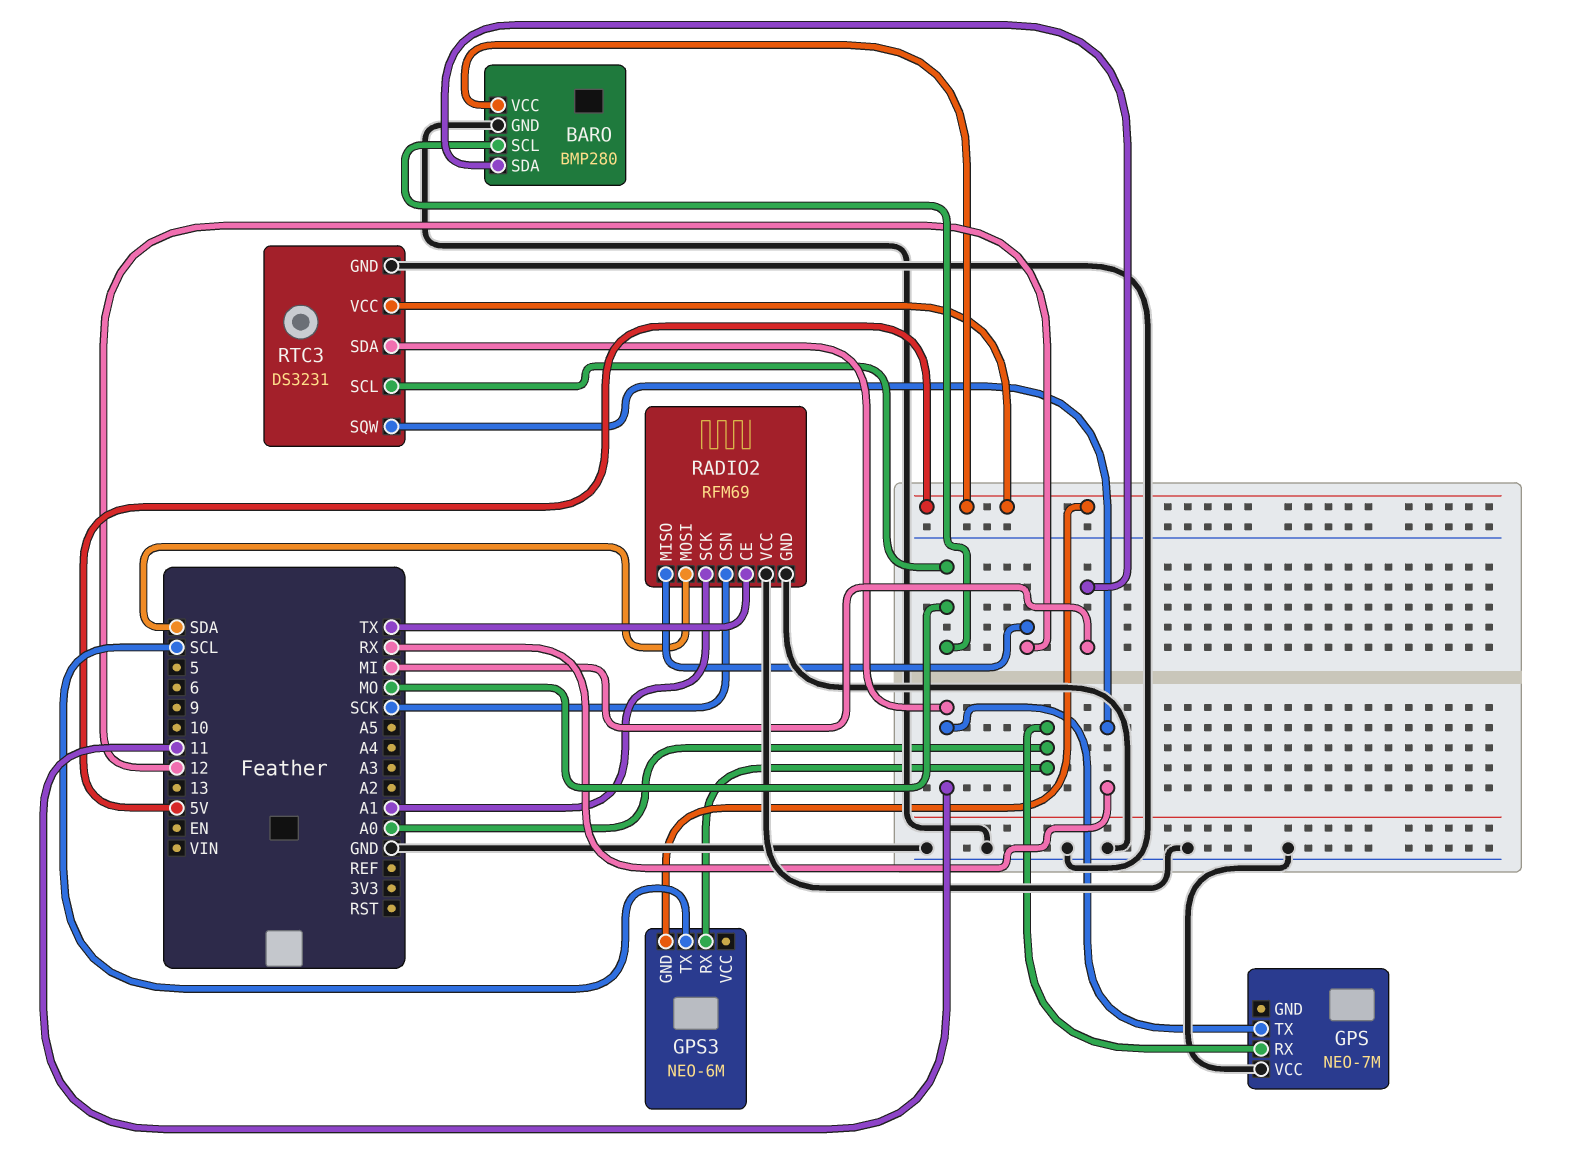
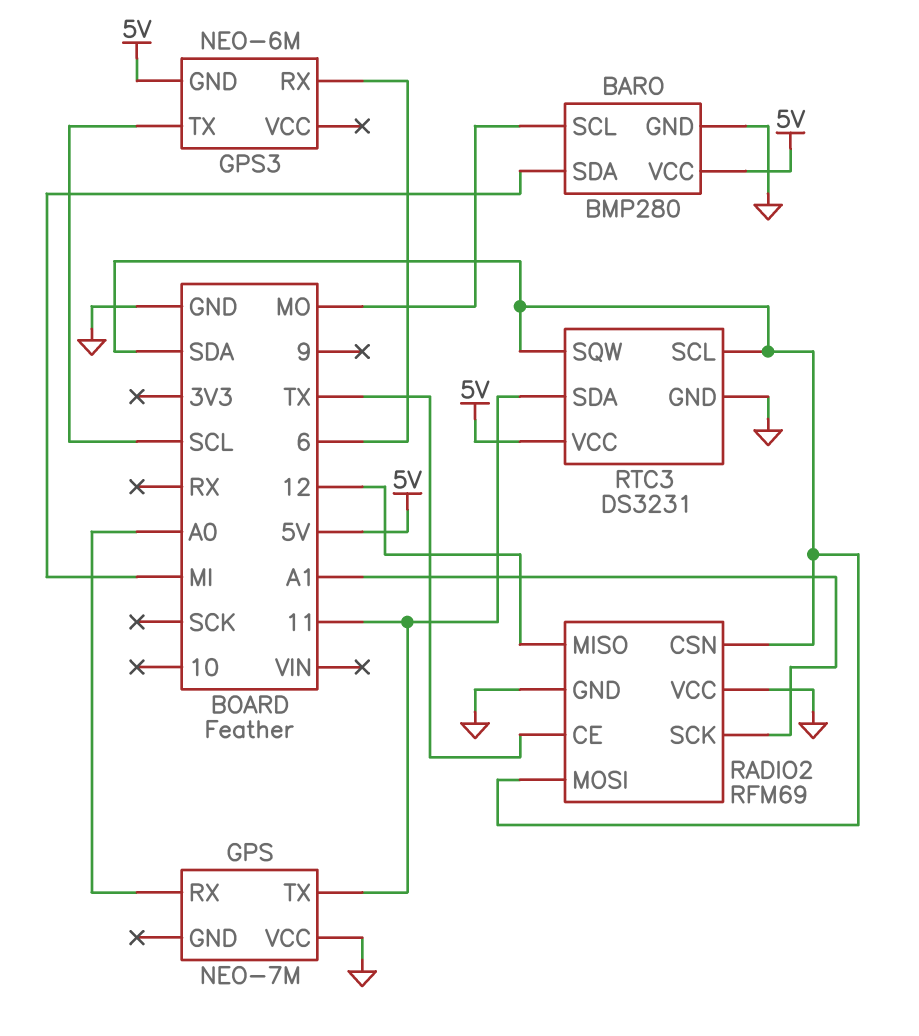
GPS3 pin RX: A0 -> 6
RADIO2 pin CSN: SCK -> SDA
RTC3 pin SCL: MO -> SDA
RTC3 pin SQW: RX -> SDA

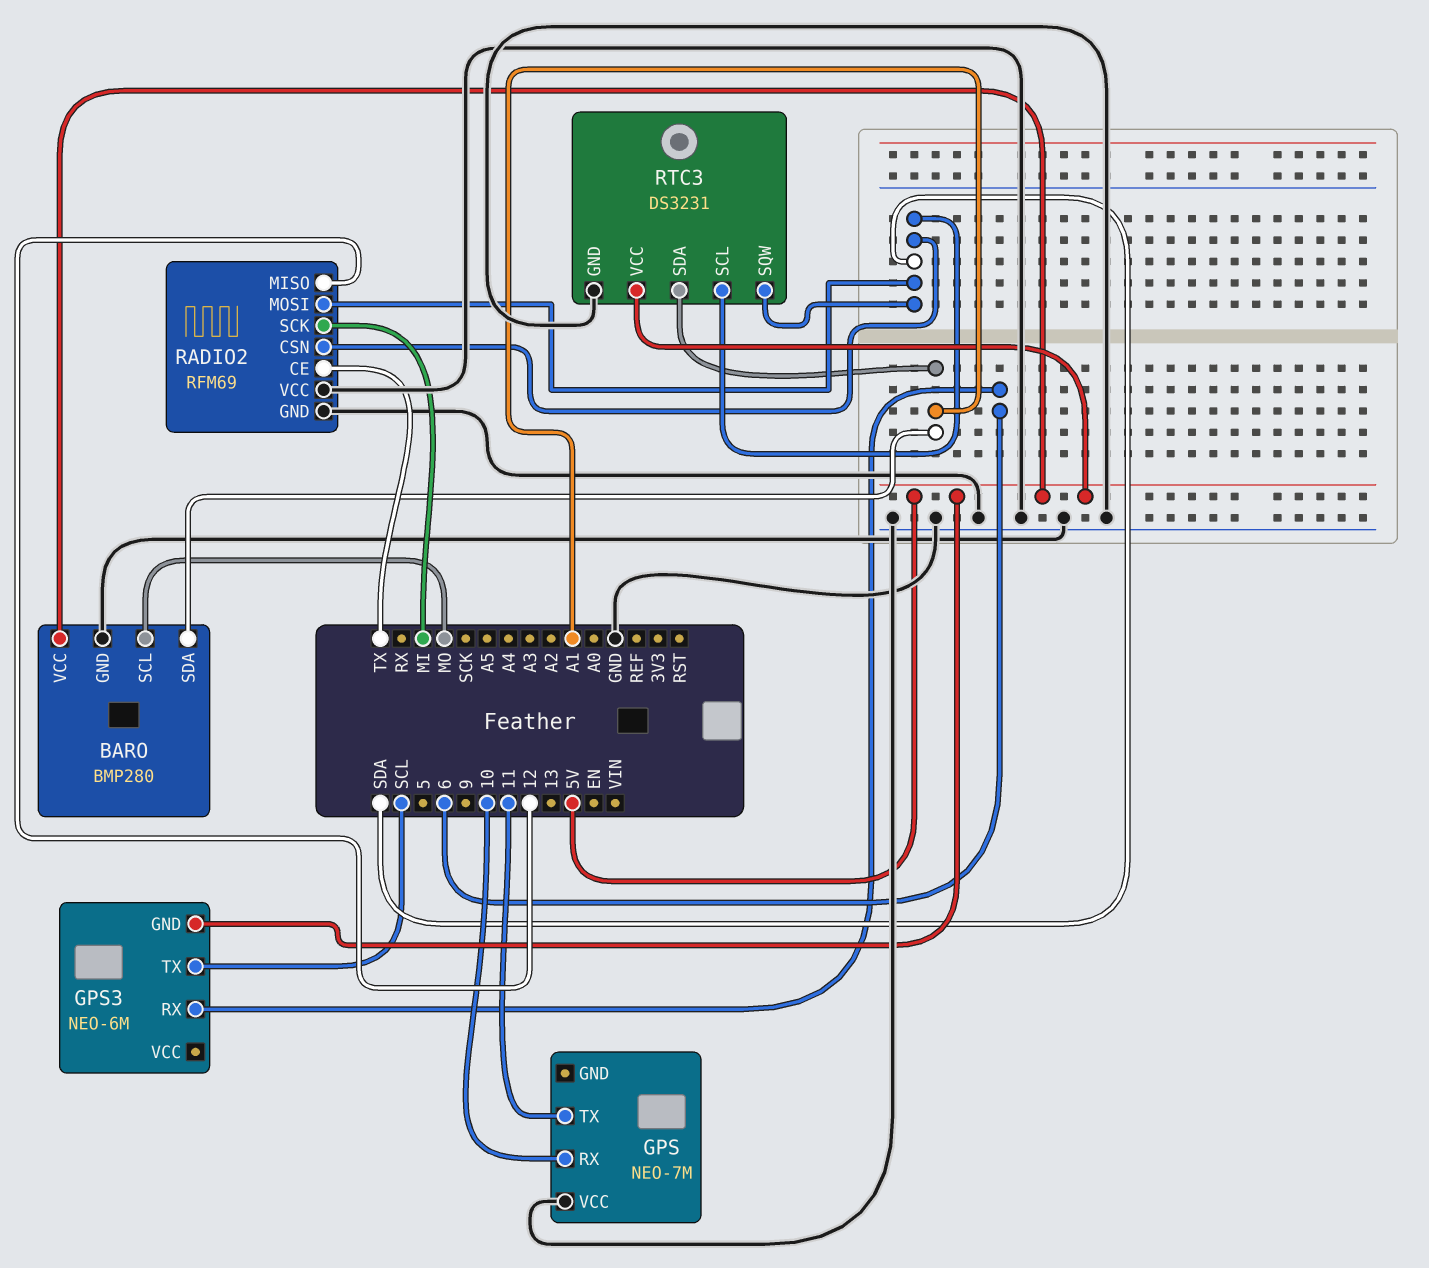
BARO pin SDA: MI -> A1
GPS pin RX: A0 -> 10
RADIO2 pin SCK: A1 -> MI
RTC3 pin SDA: 11 -> A1

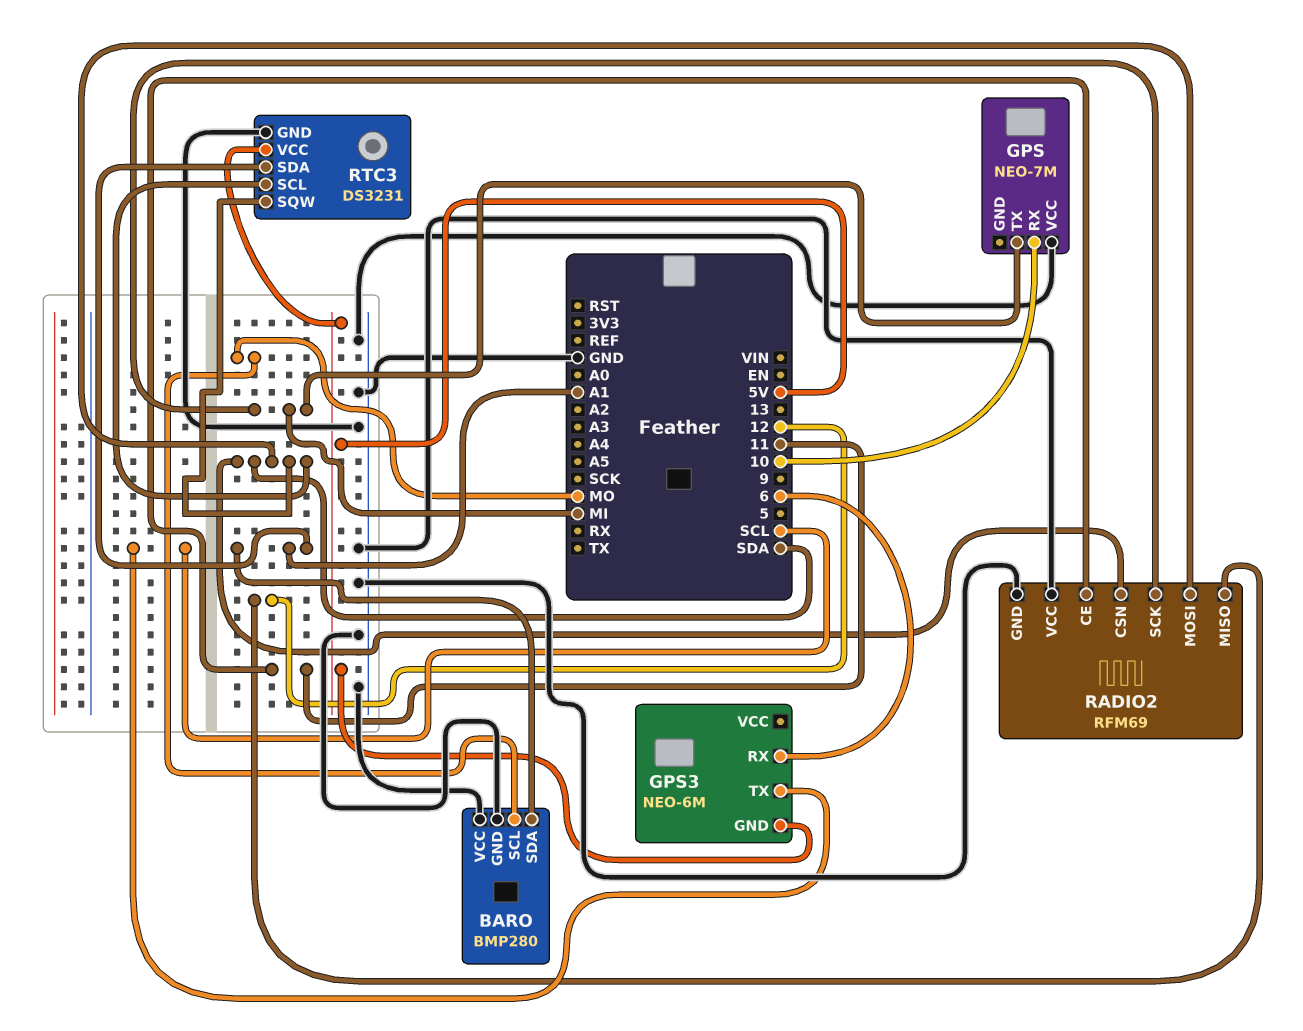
BARO pin VCC: 5V -> GND
GPS pin TX: 11 -> MI
RADIO2 pin CE: TX -> 11

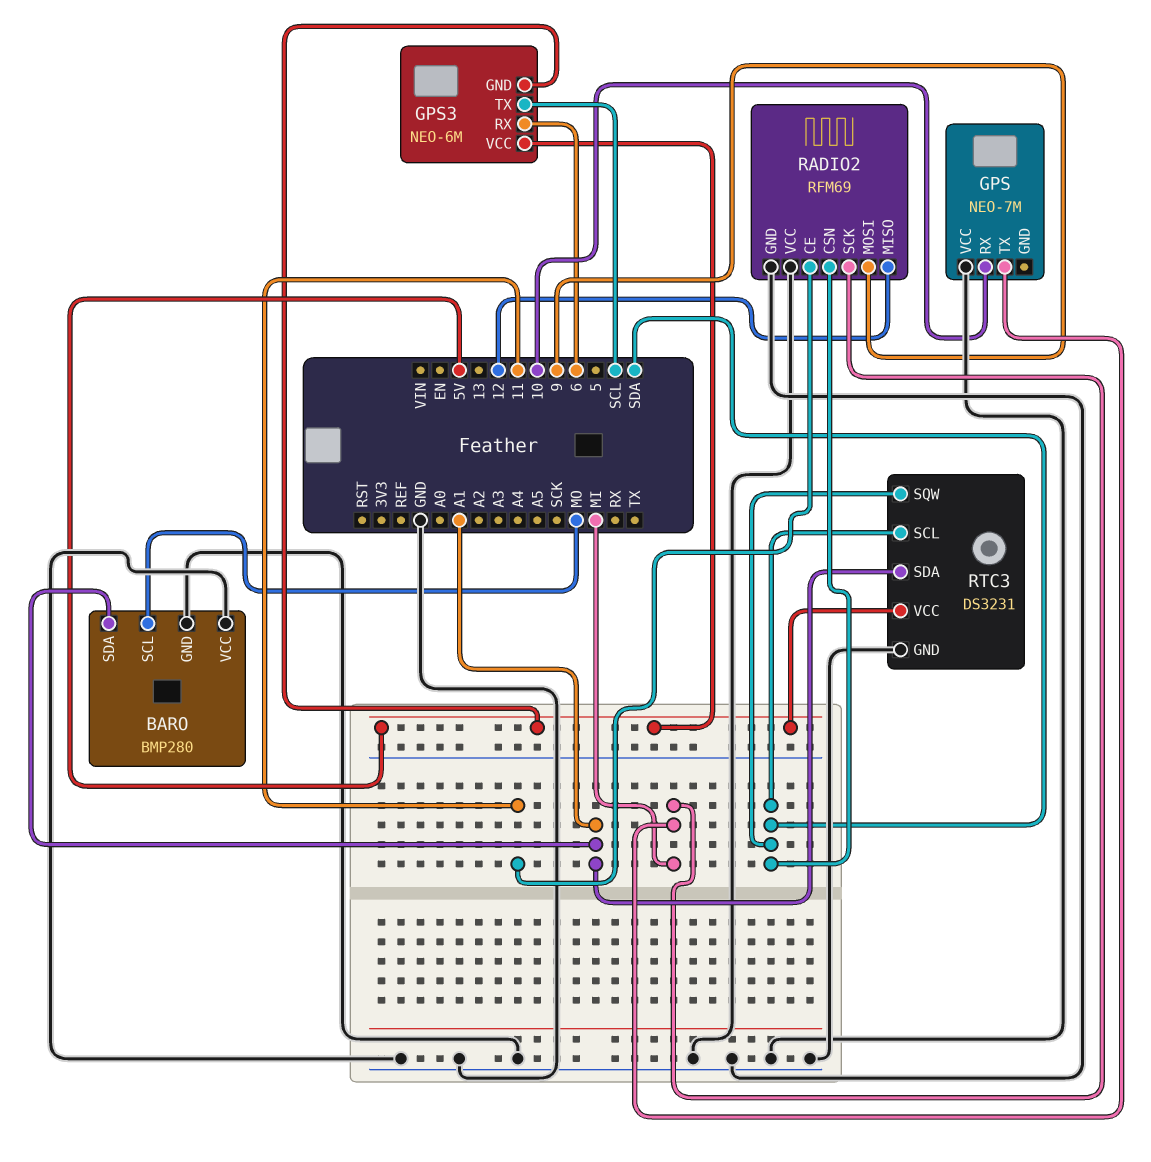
GPS3 pin VCC: none -> 5V
RADIO2 pin MOSI: SDA -> 9

